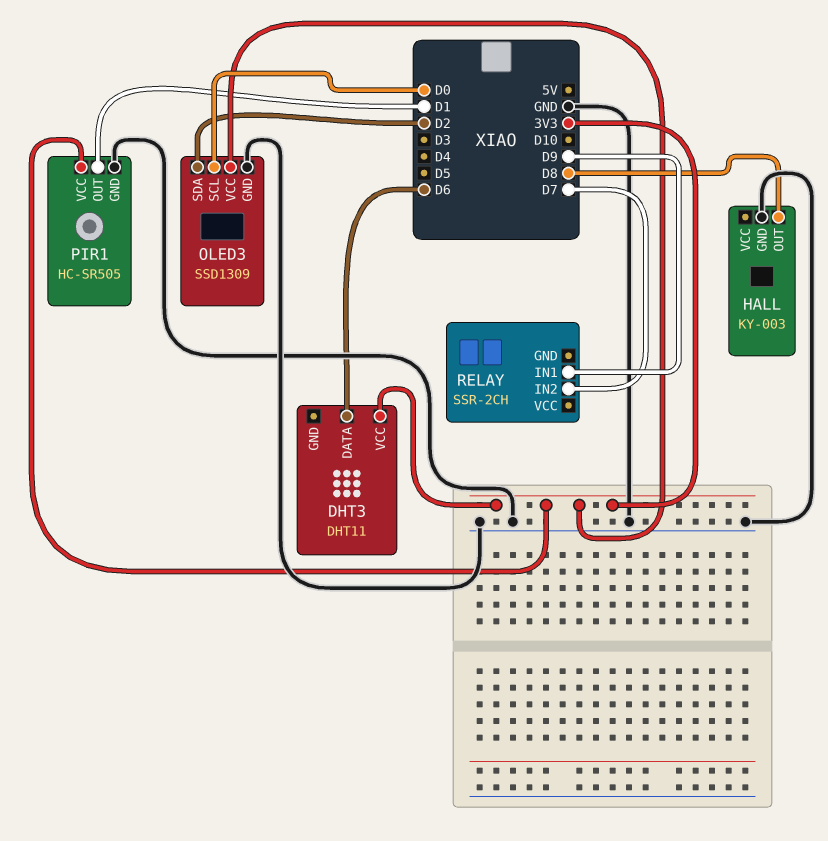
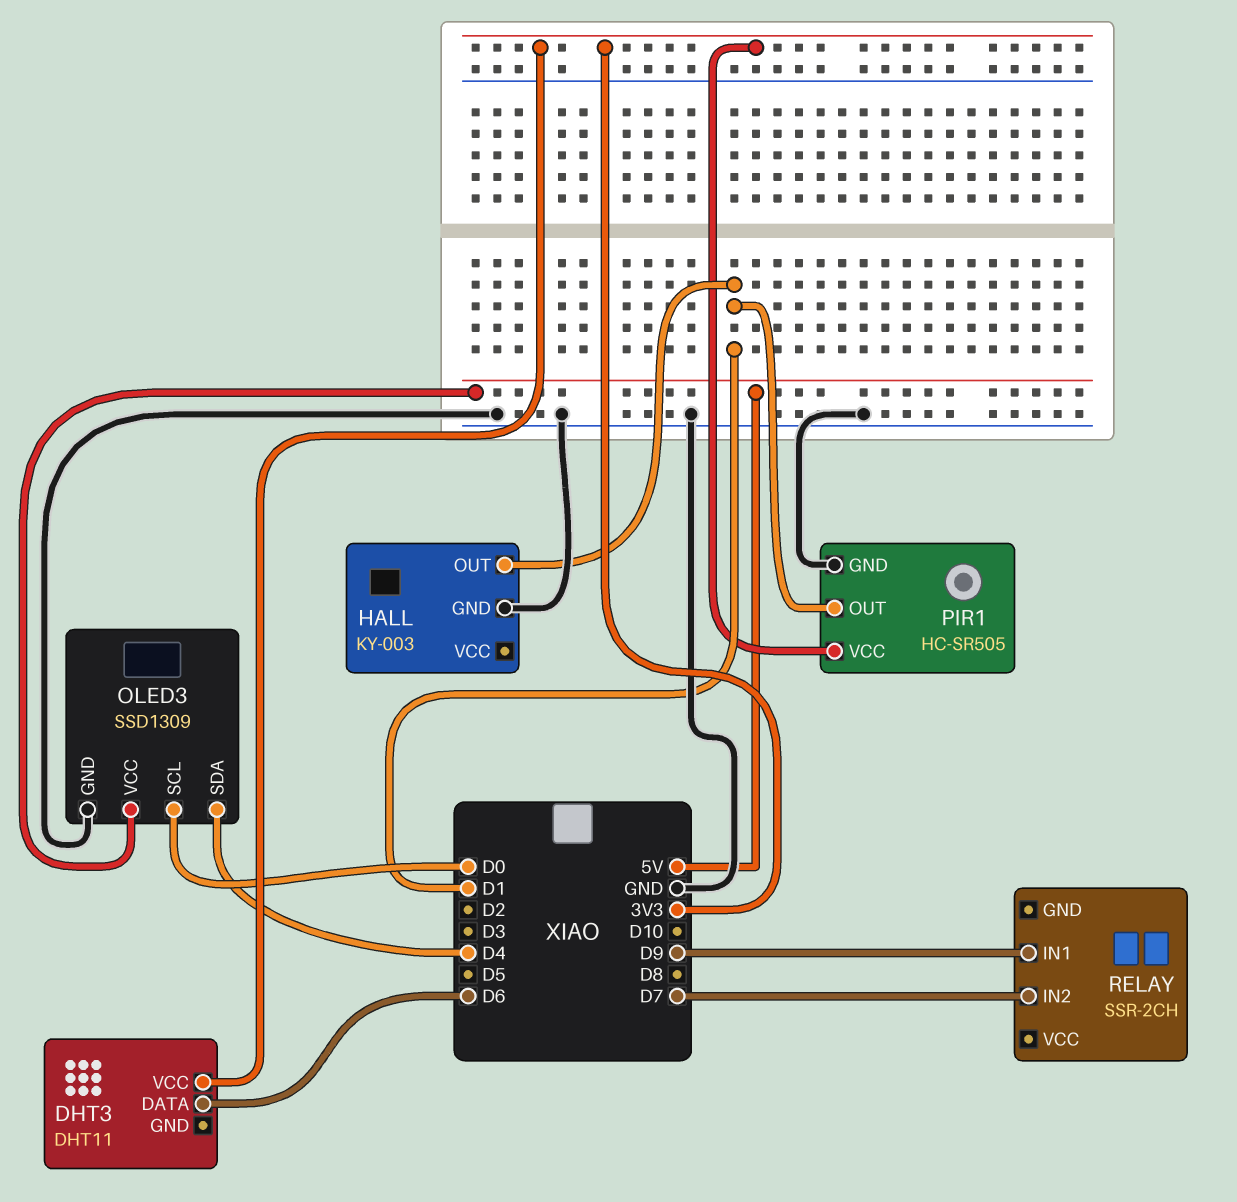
HALL pin OUT: D8 -> D1
OLED3 pin SDA: D2 -> D4
OLED3 pin VCC: 3V3 -> 5V

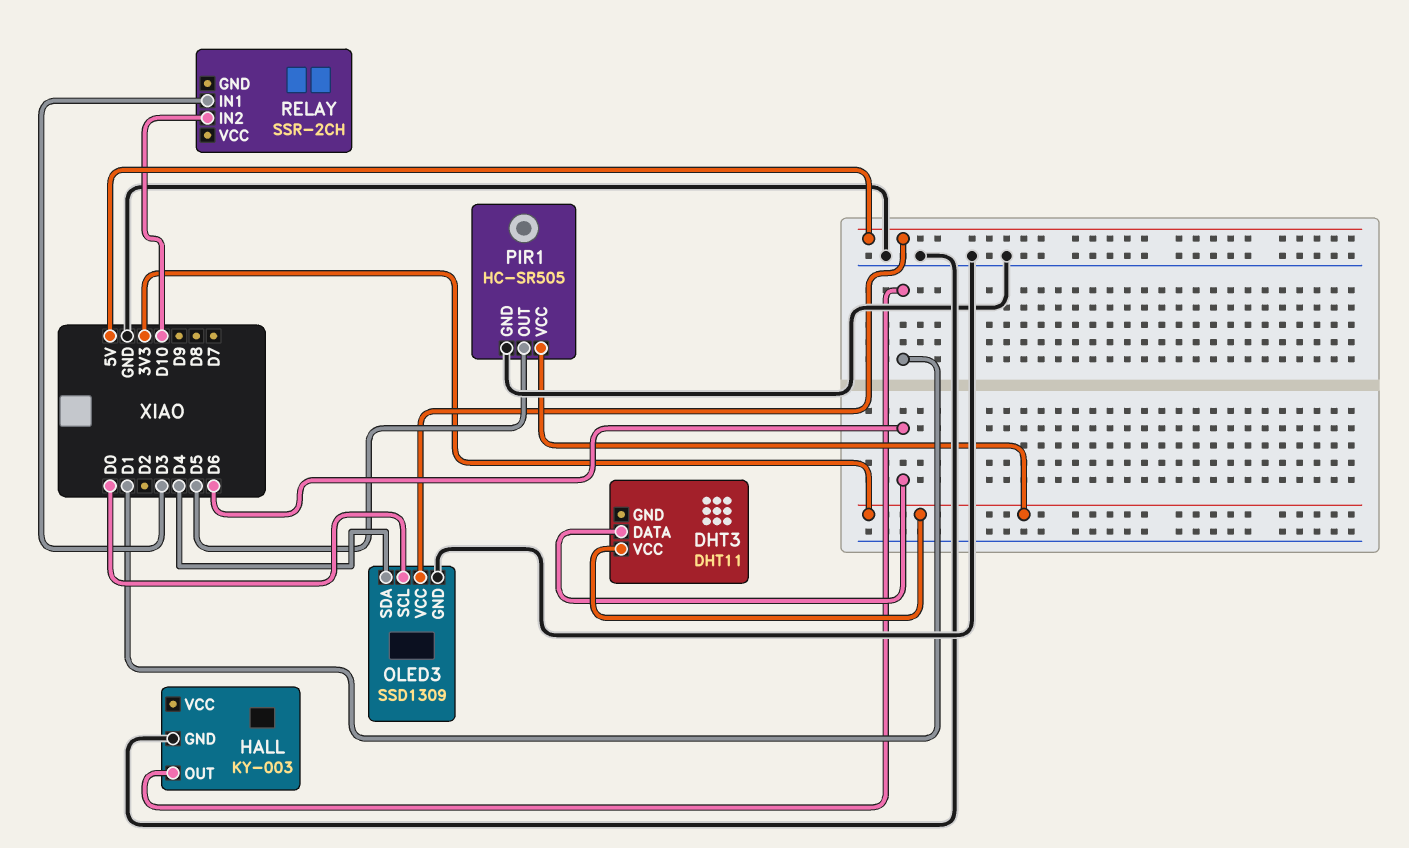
PIR1 pin OUT: D1 -> D5
RELAY pin IN1: D9 -> D3
RELAY pin IN2: D7 -> D10

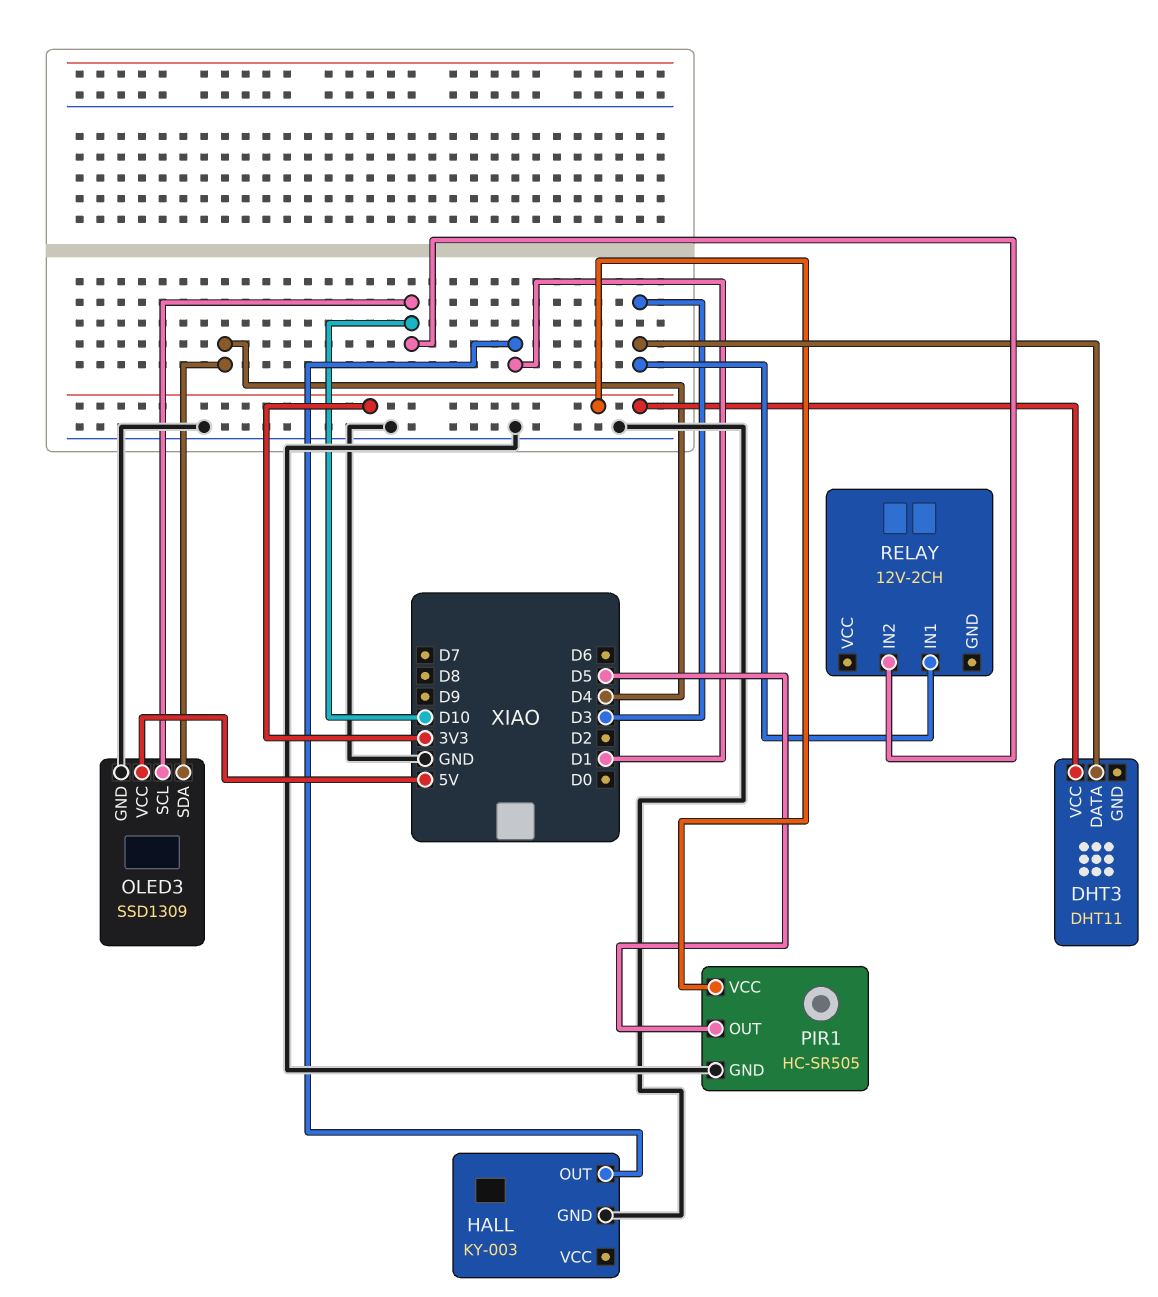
DHT3 pin DATA: D6 -> D3
OLED3 pin SCL: D0 -> D10
RELAY: SSR-2CH -> 12V-2CH

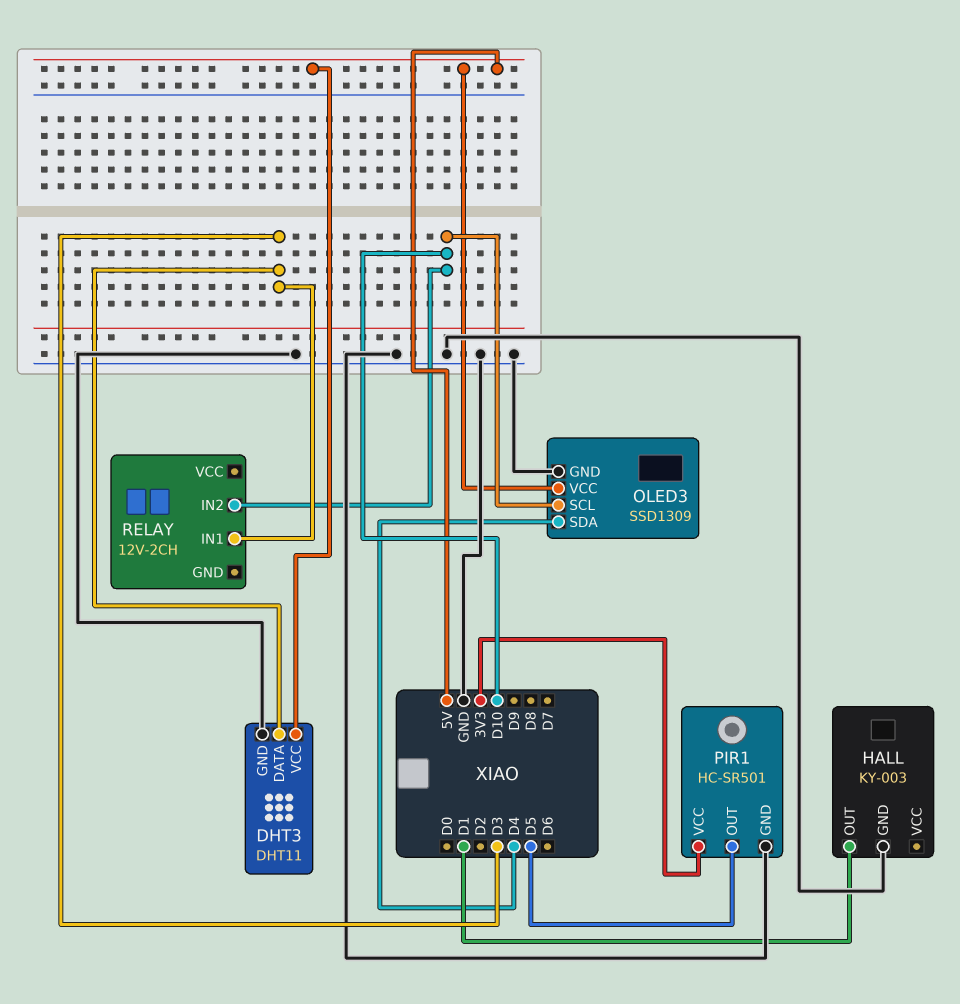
DHT3 pin GND: none -> GND
DHT3 pin VCC: 3V3 -> 5V
PIR1: HC-SR505 -> HC-SR501

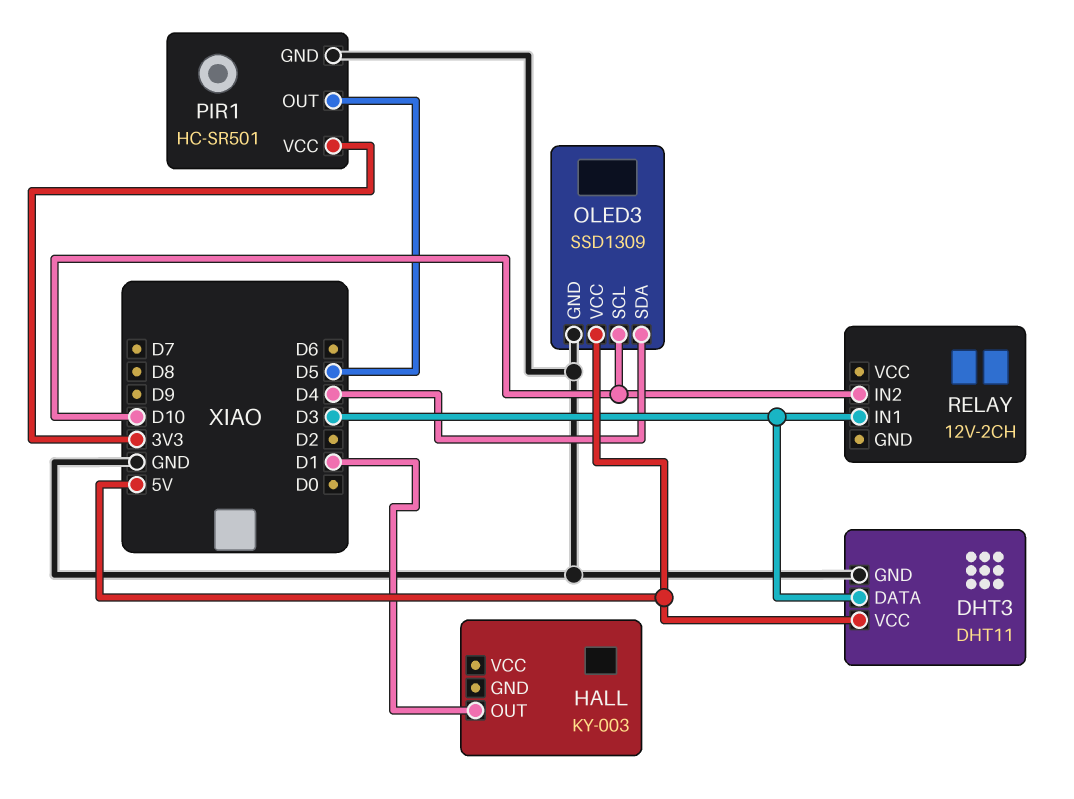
HALL pin GND: GND -> none

